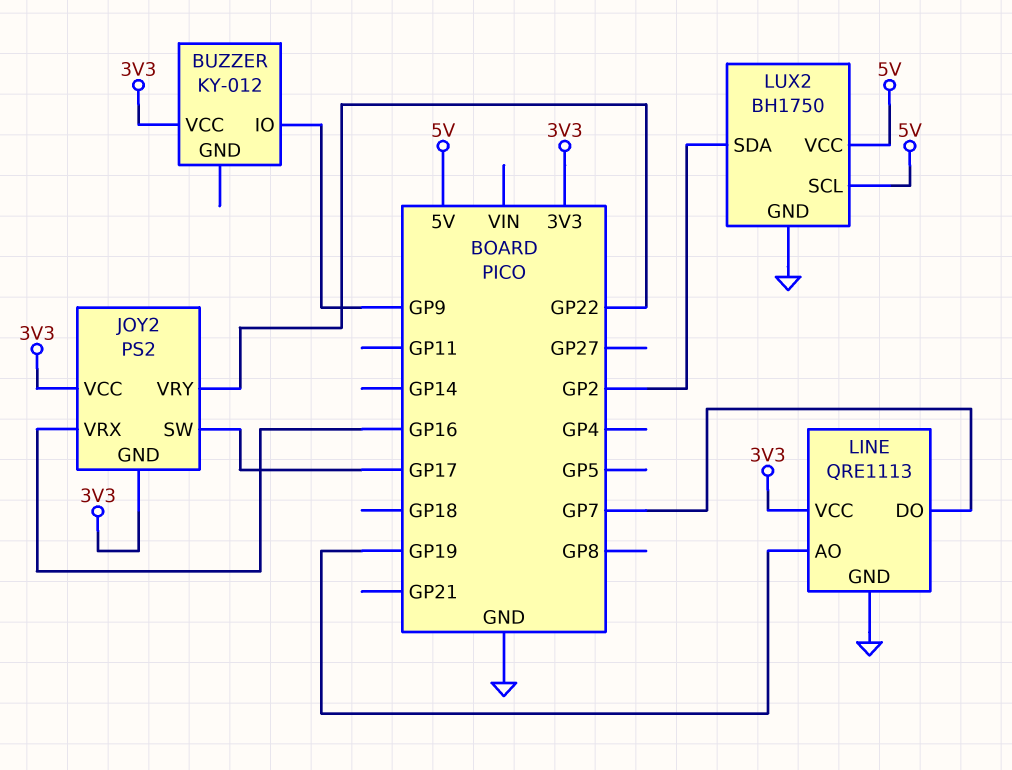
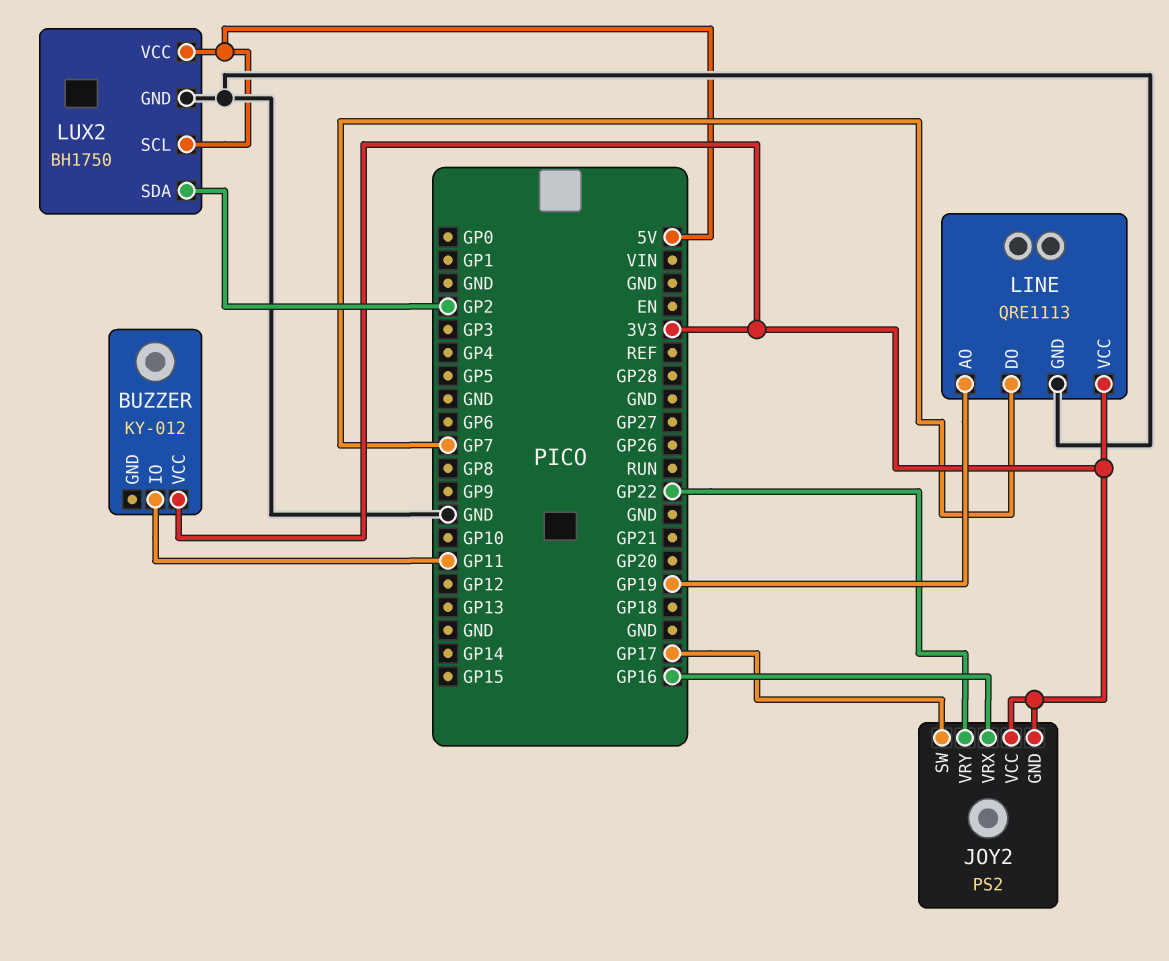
BUZZER pin IO: GP9 -> GP11

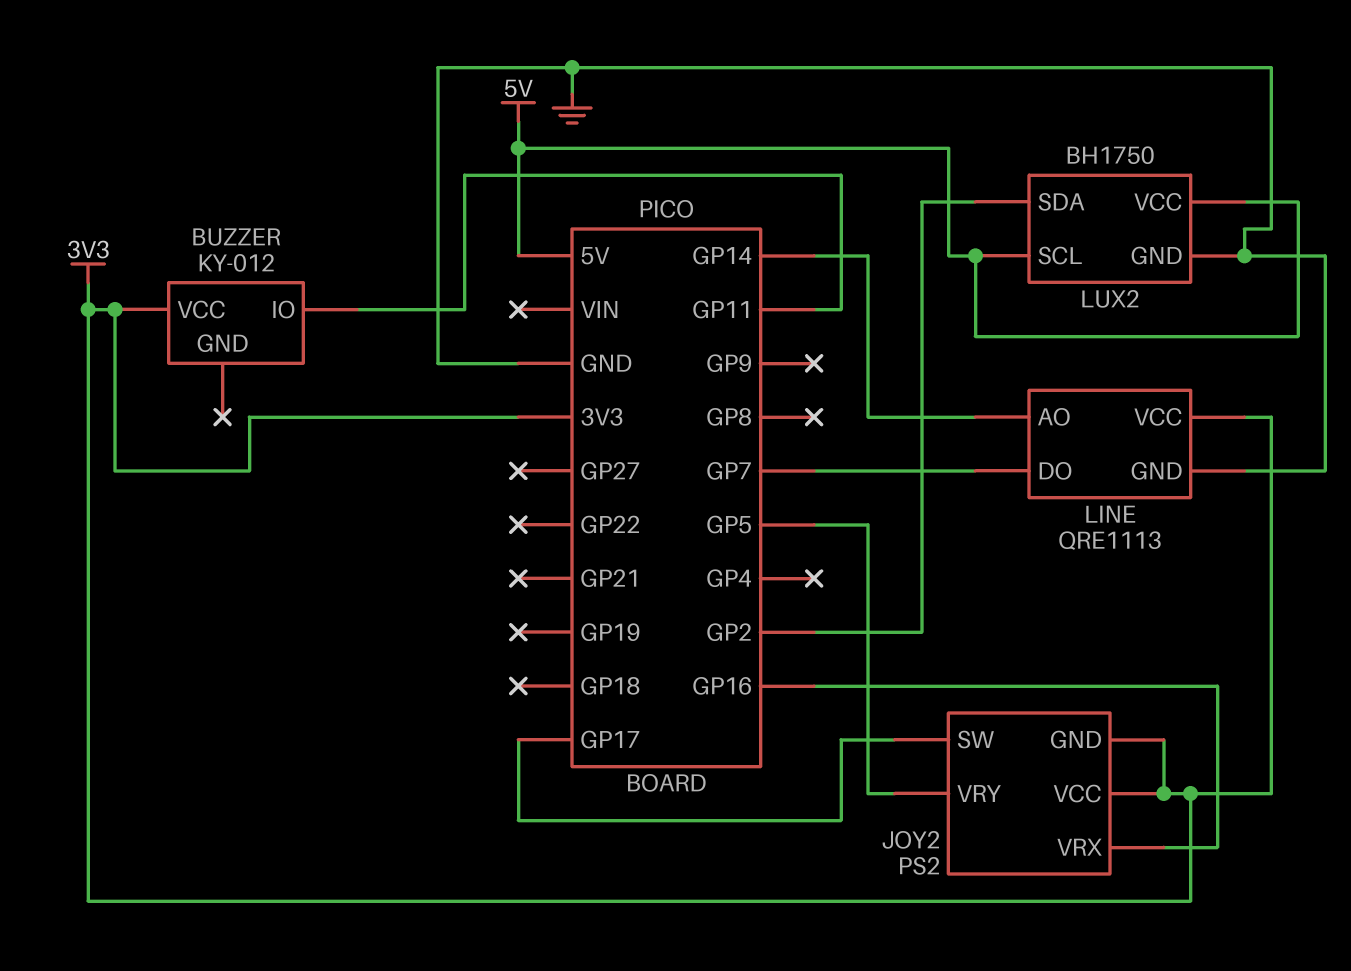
JOY2 pin VRY: GP22 -> GP5
LINE pin AO: GP19 -> GP14

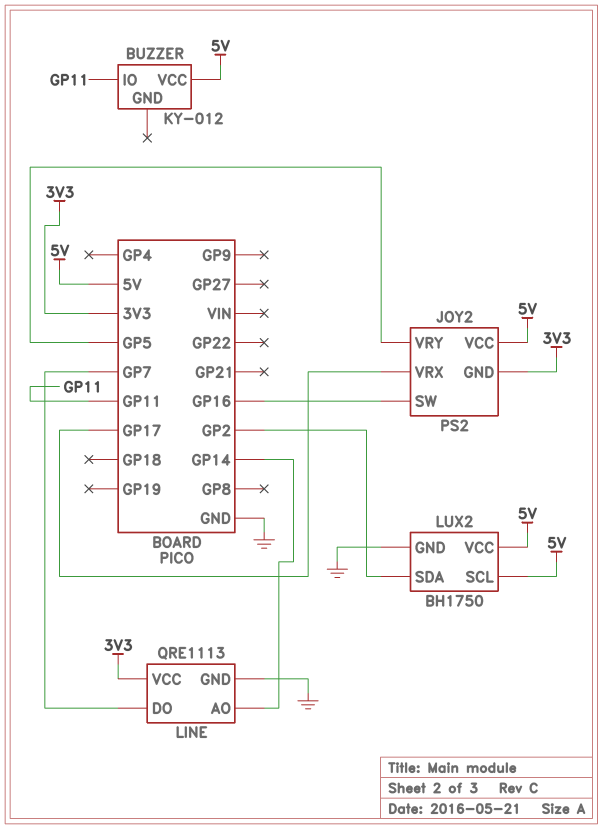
BUZZER pin VCC: 3V3 -> 5V
JOY2 pin SW: GP17 -> GP16
JOY2 pin VCC: 3V3 -> 5V
JOY2 pin VRX: GP16 -> GP17

